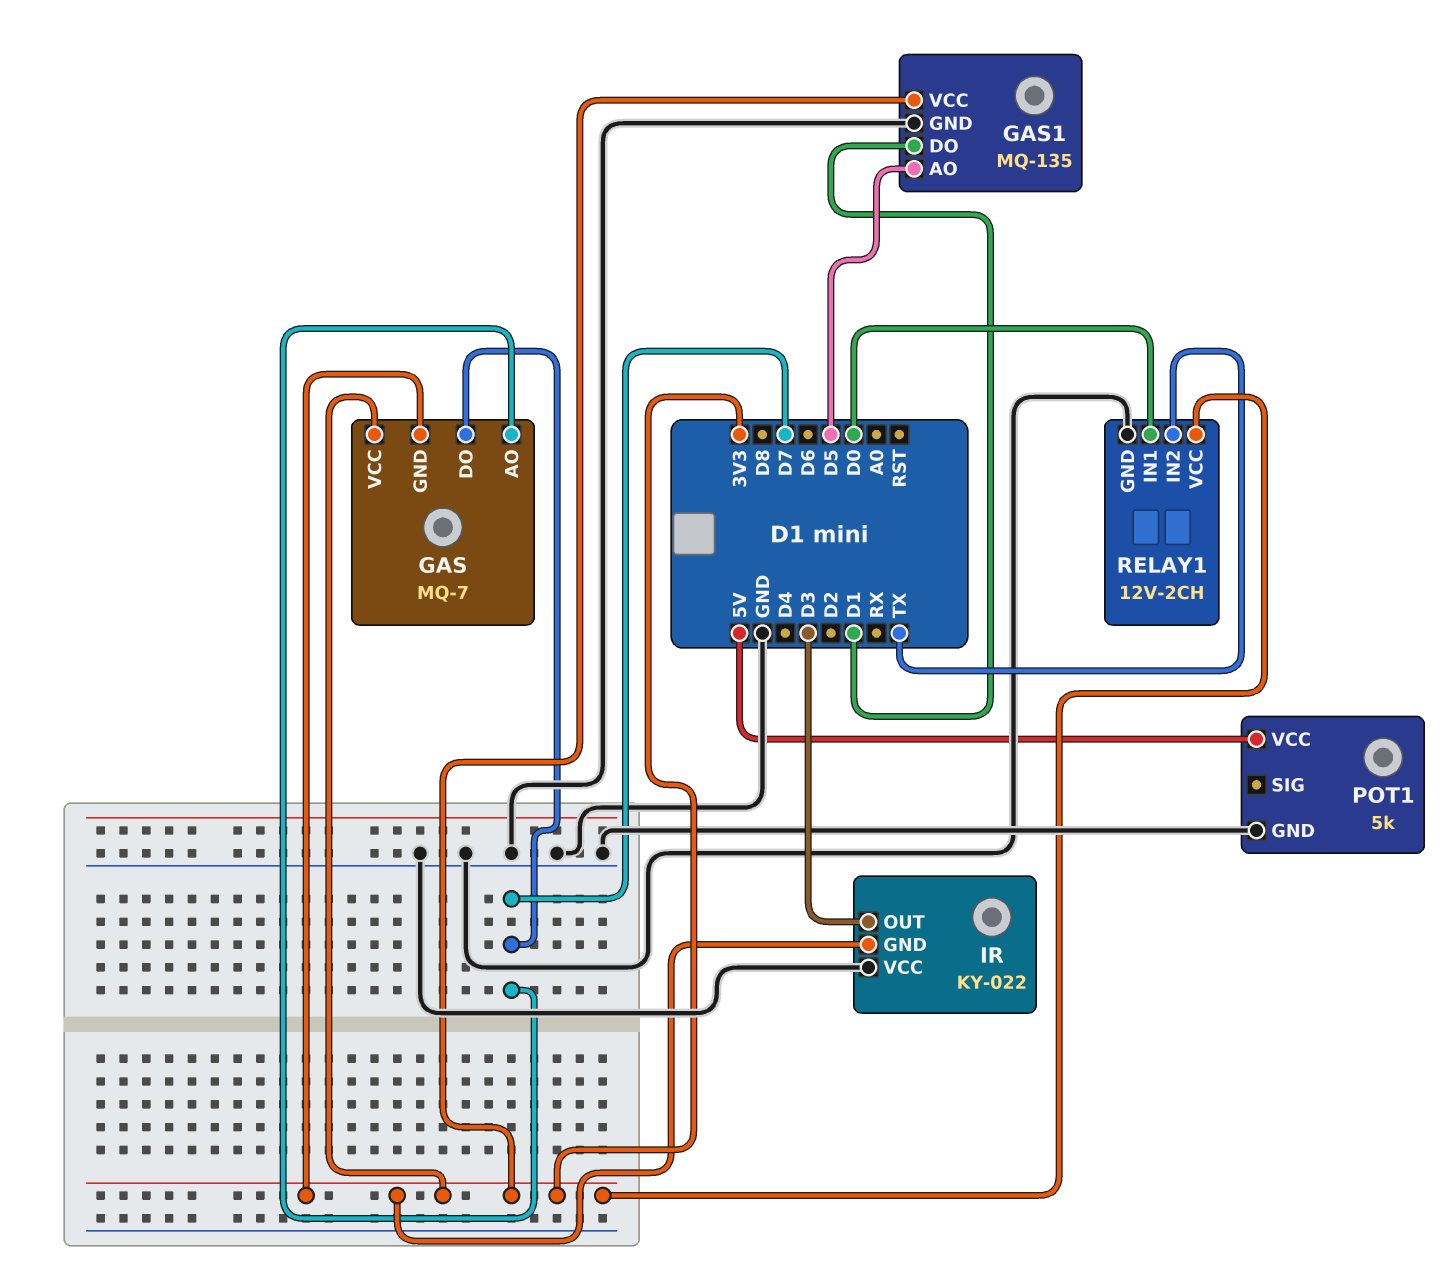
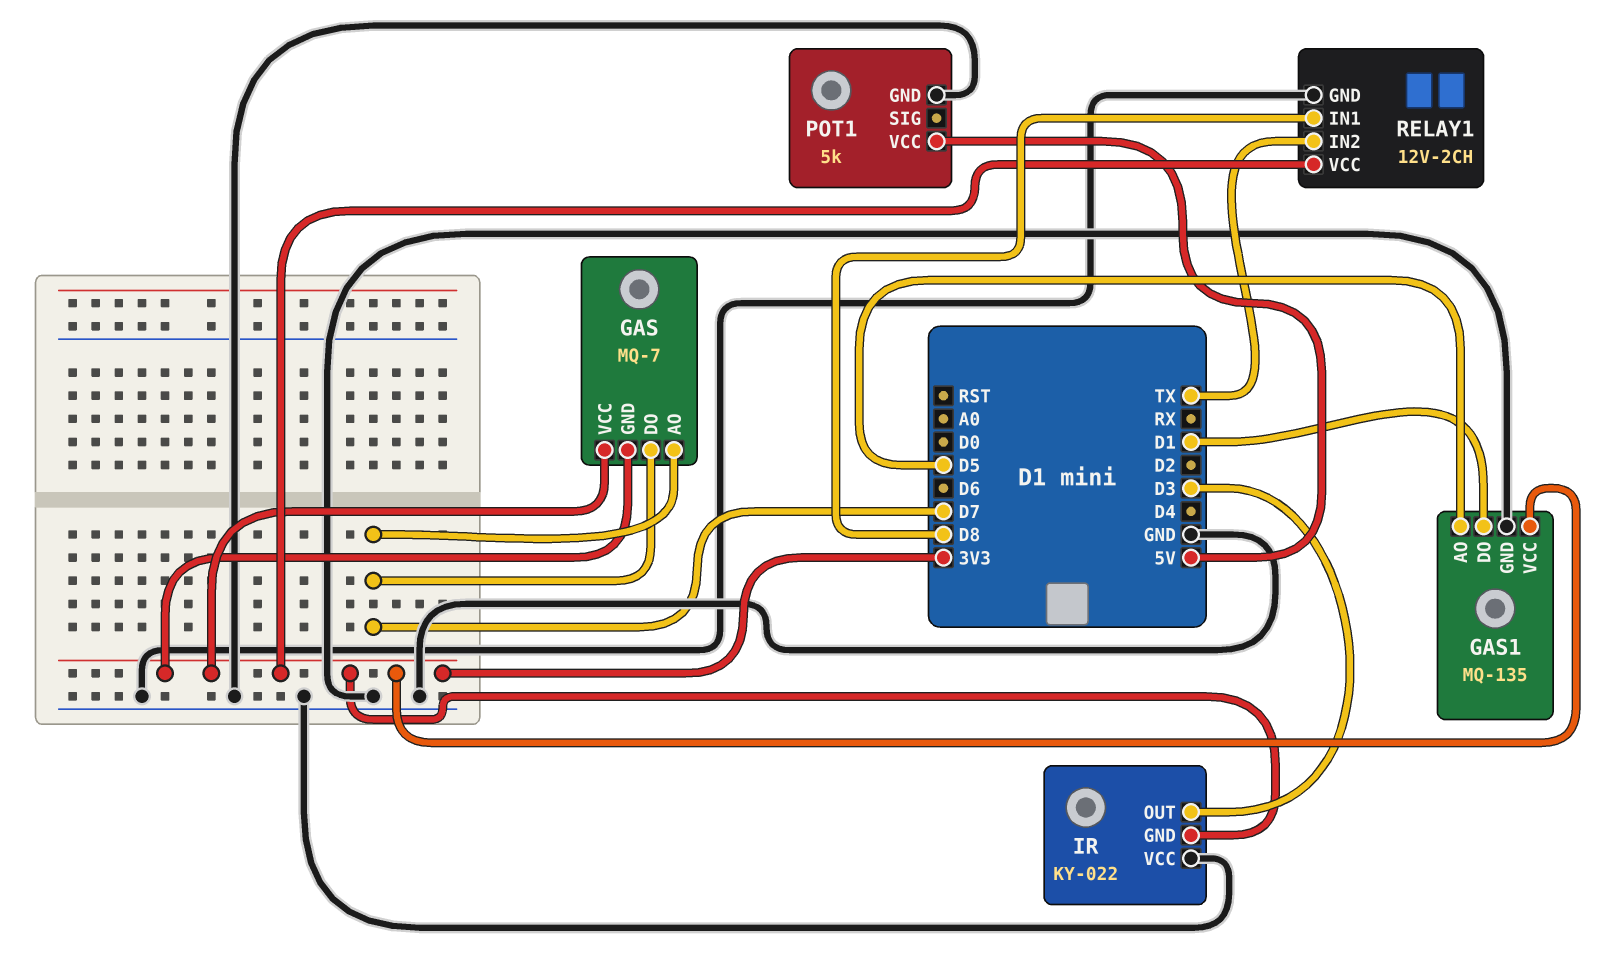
RELAY1 pin IN1: D0 -> D8

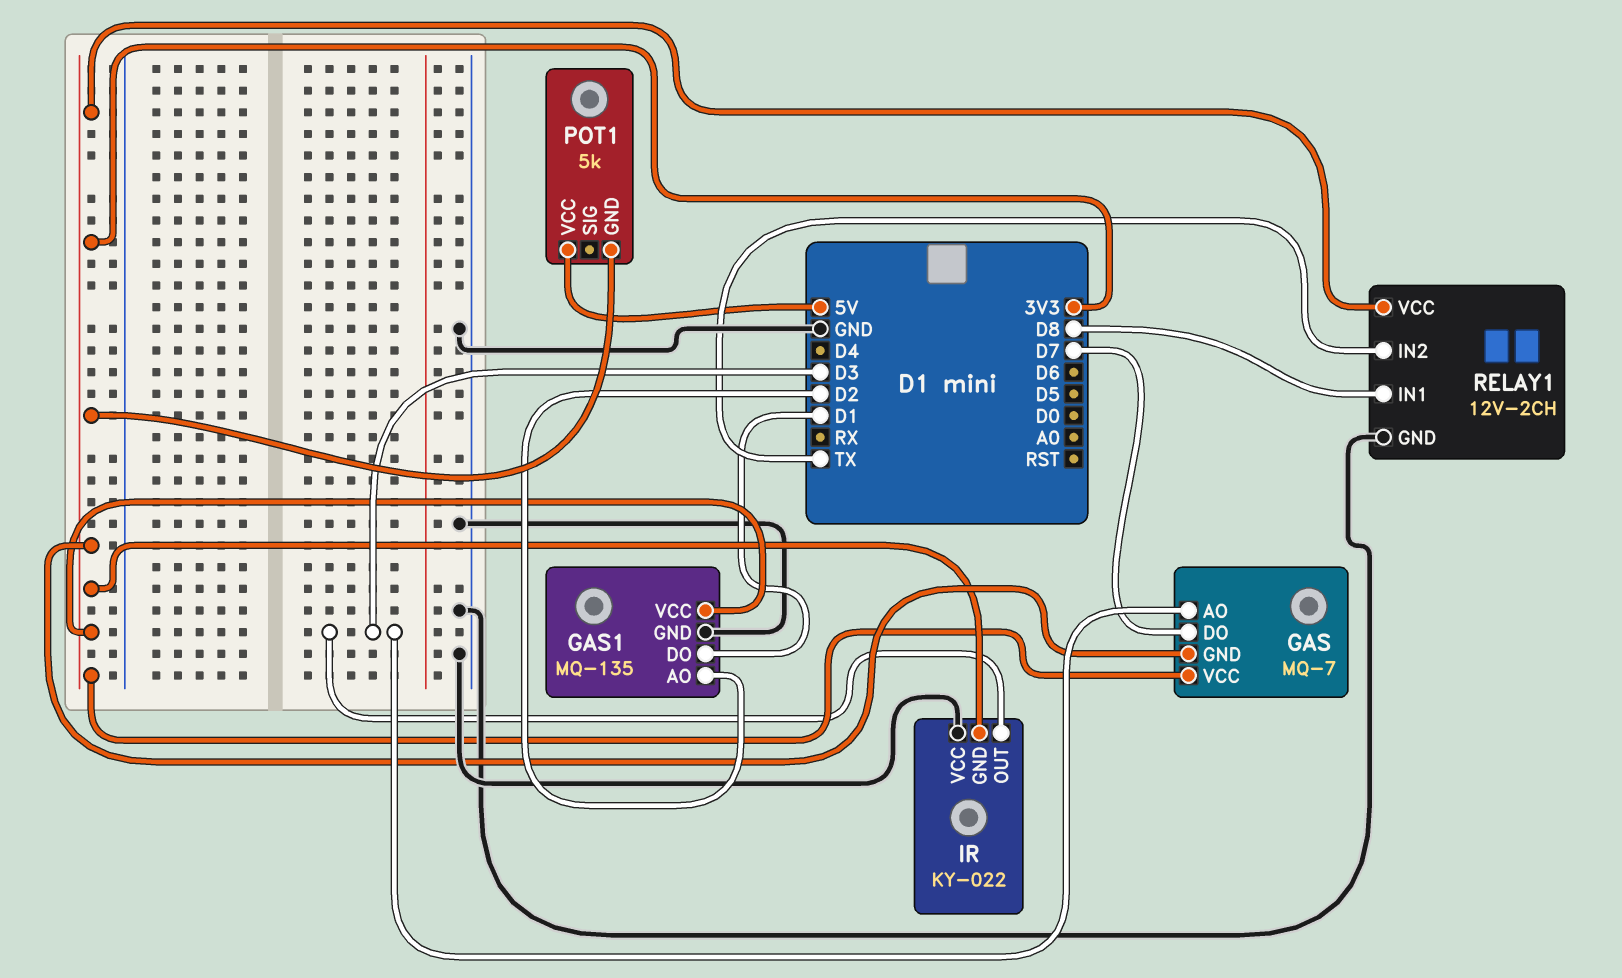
GAS pin AO: D7 -> D3
GAS1 pin AO: D5 -> D2
POT1 pin GND: GND -> 3V3

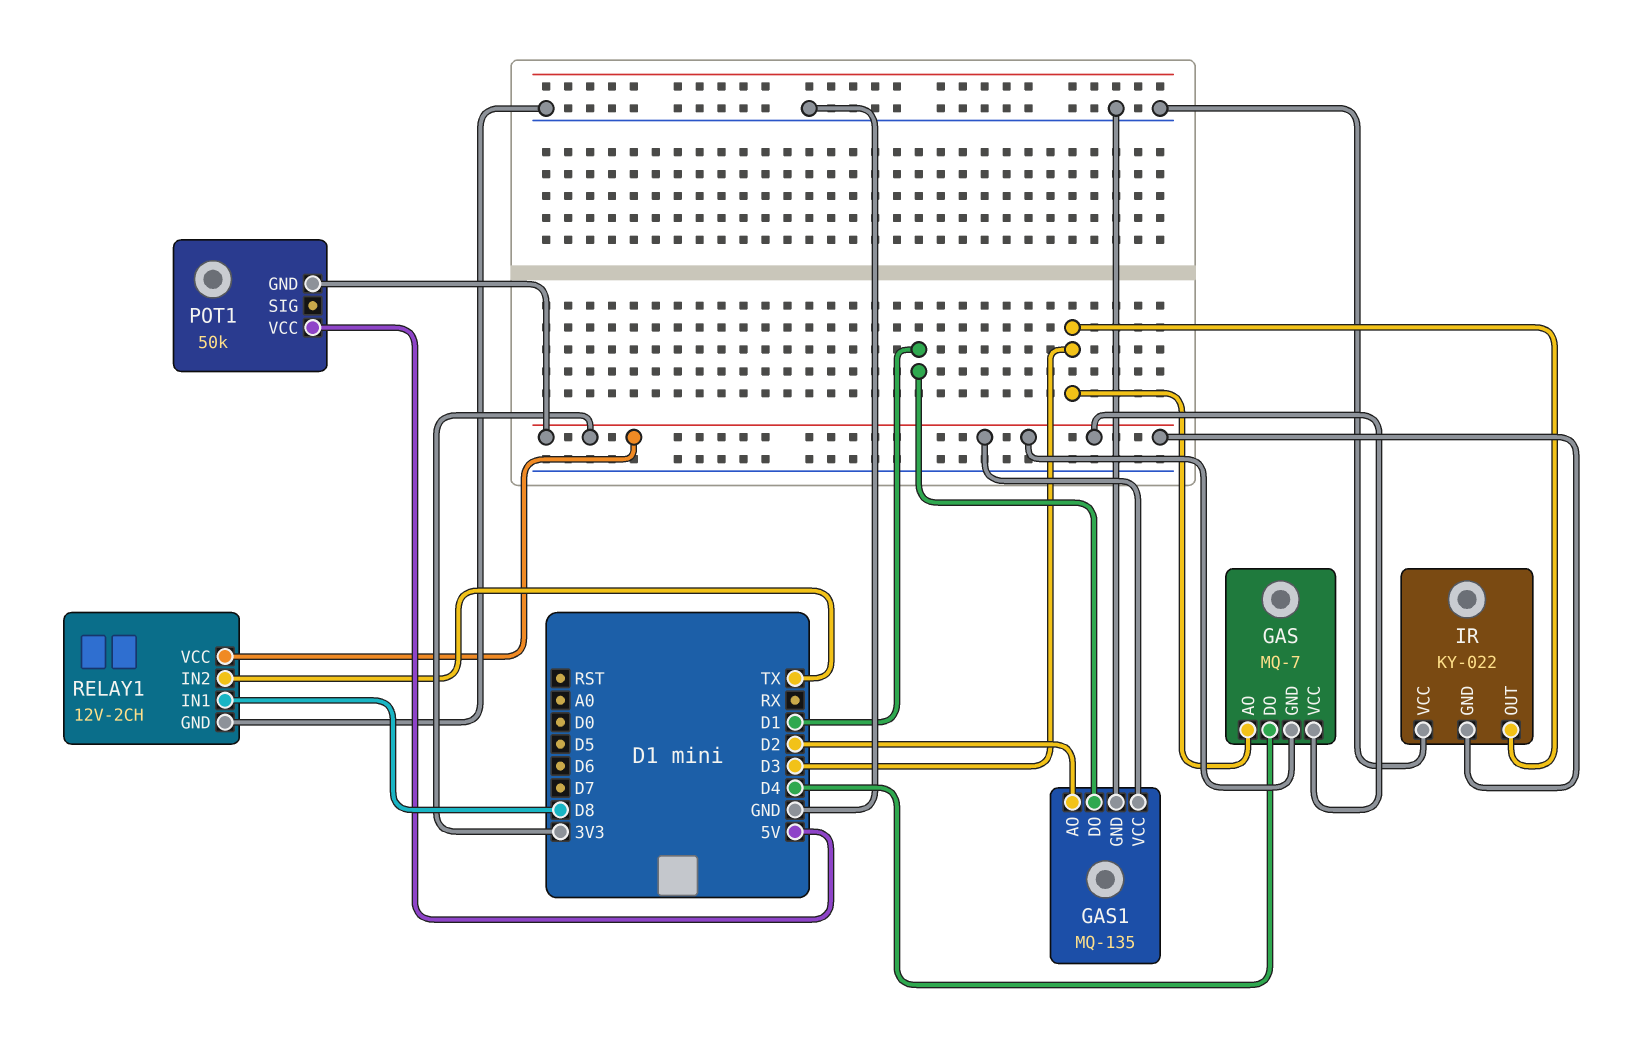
GAS pin DO: D7 -> D4
POT1: 5k -> 50k

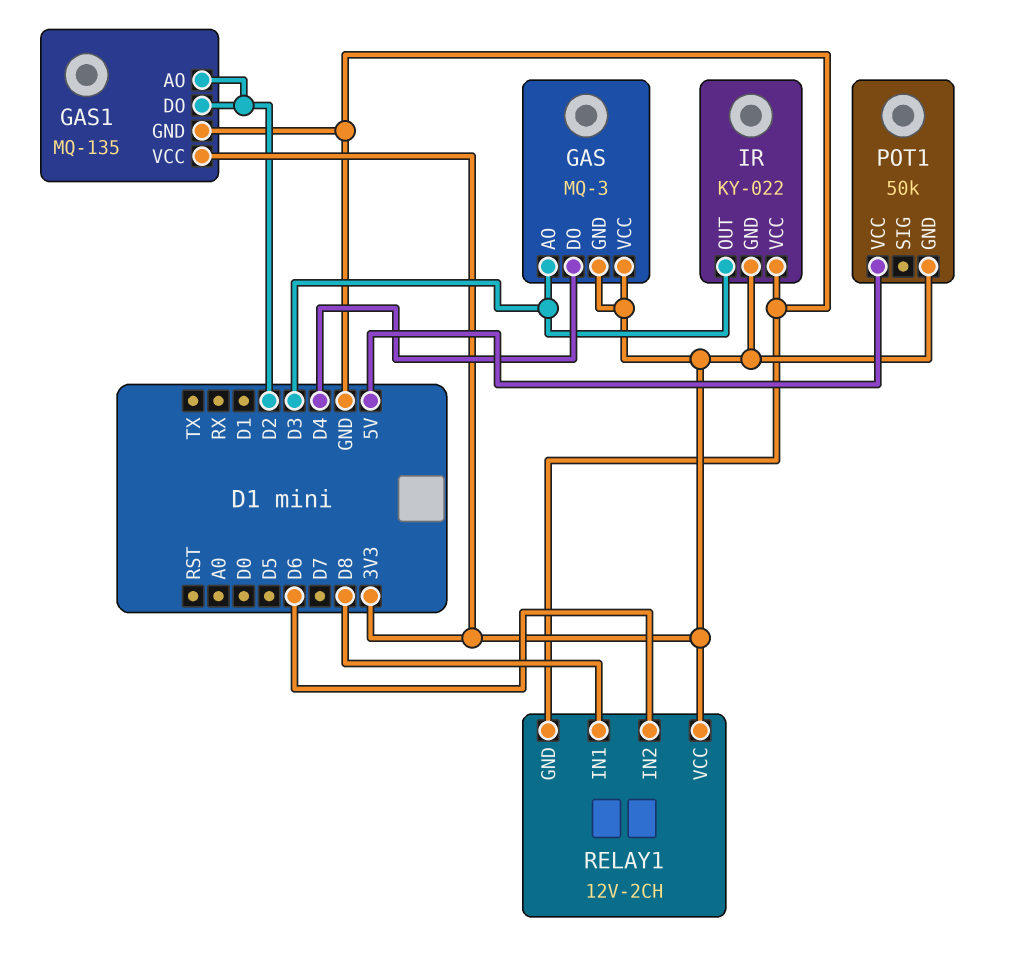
GAS: MQ-7 -> MQ-3
GAS1 pin DO: D1 -> D2
RELAY1 pin IN2: TX -> D6

